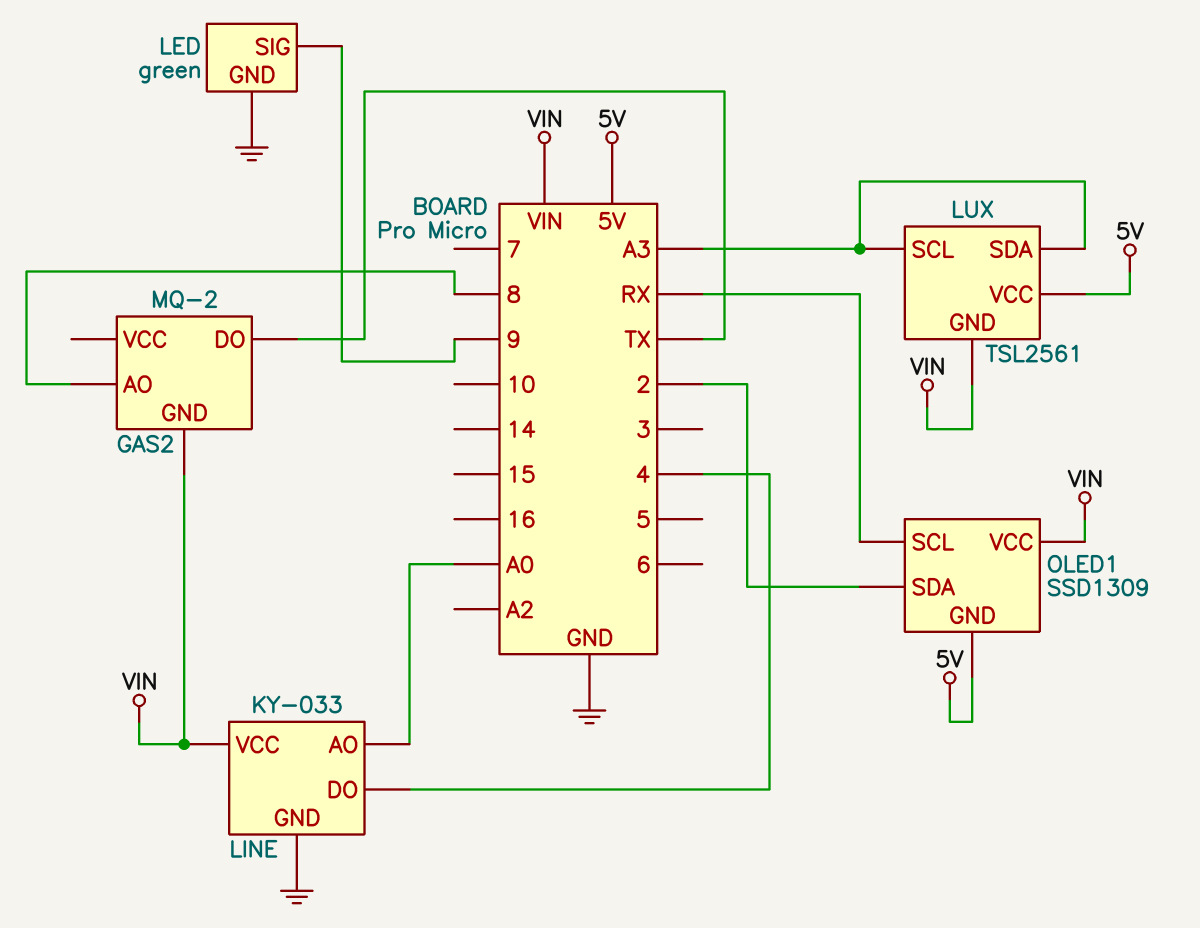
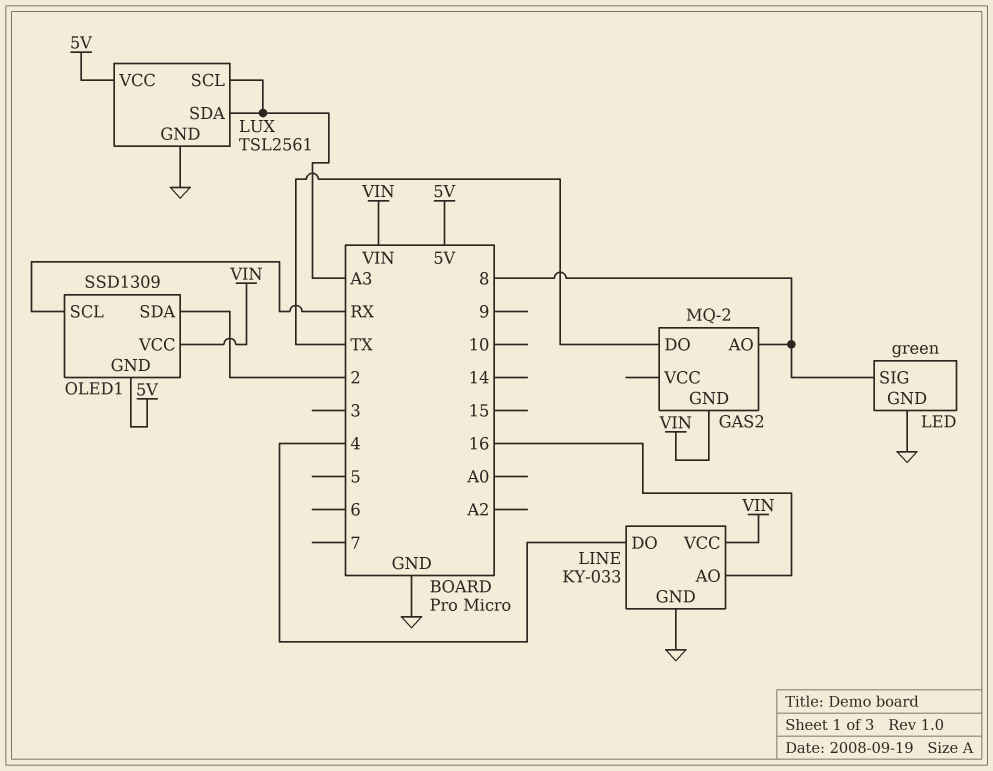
LED pin SIG: 9 -> 8
LINE pin AO: A0 -> 16
LUX pin GND: VIN -> GND

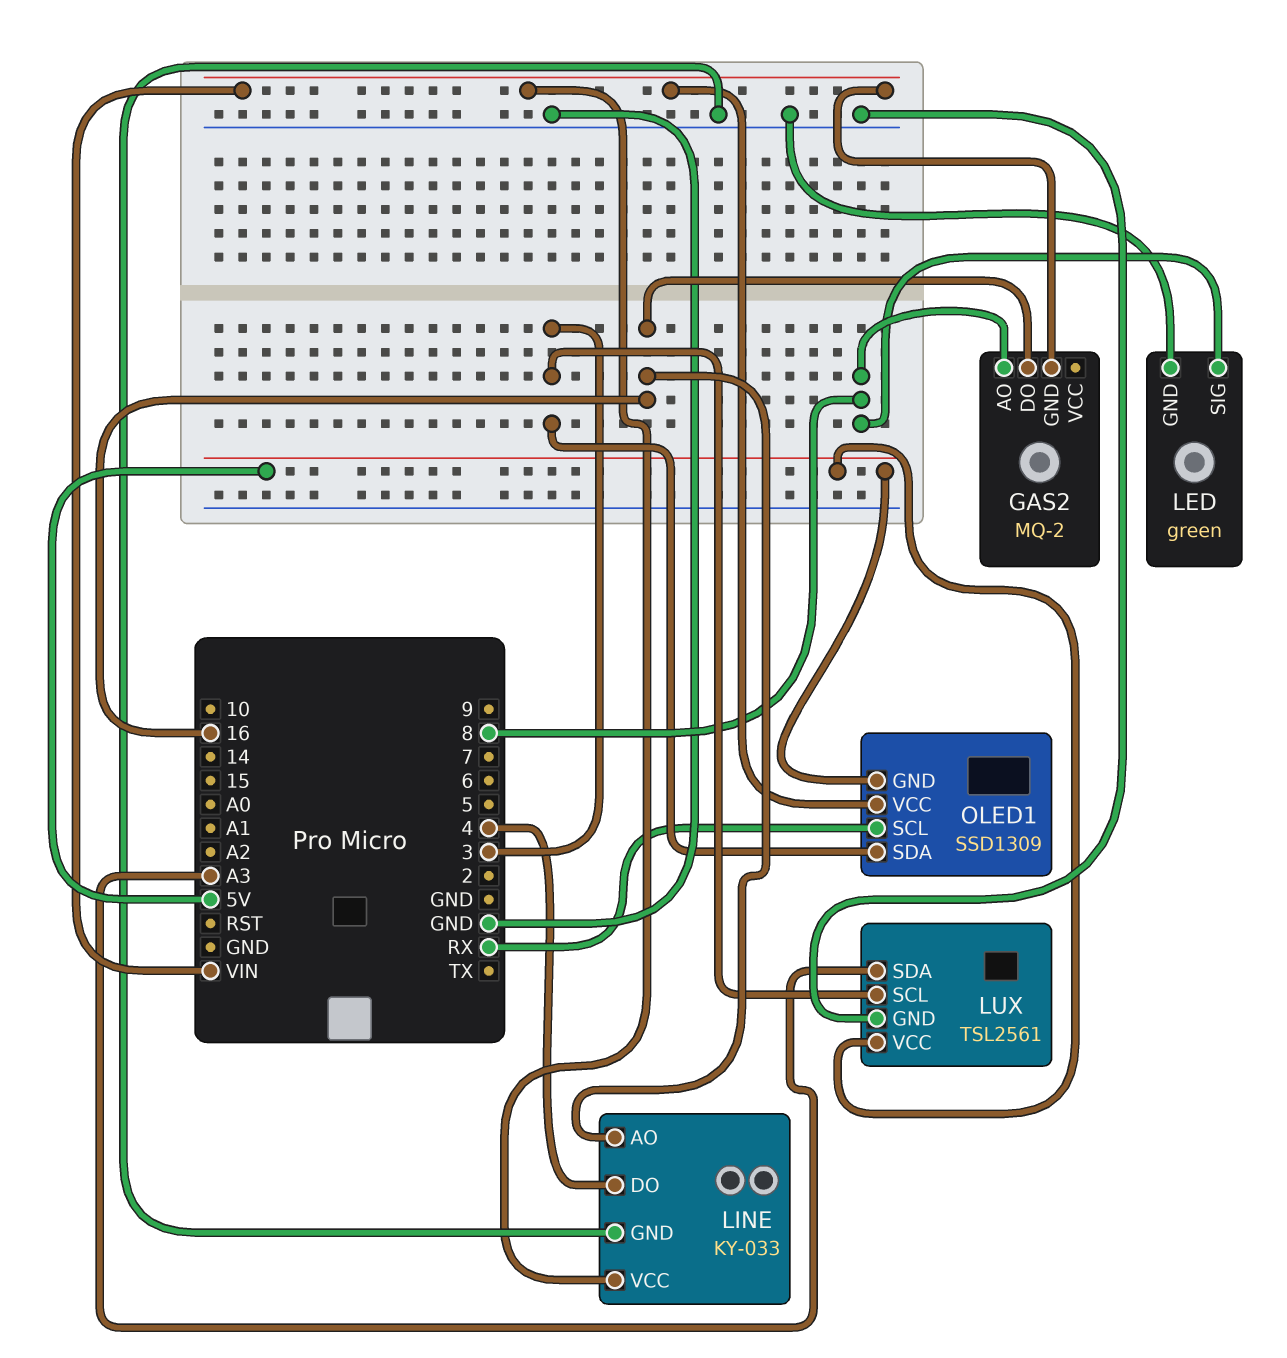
GAS2 pin DO: TX -> 16
LUX pin SCL: A3 -> 3
OLED1 pin SDA: 2 -> 3

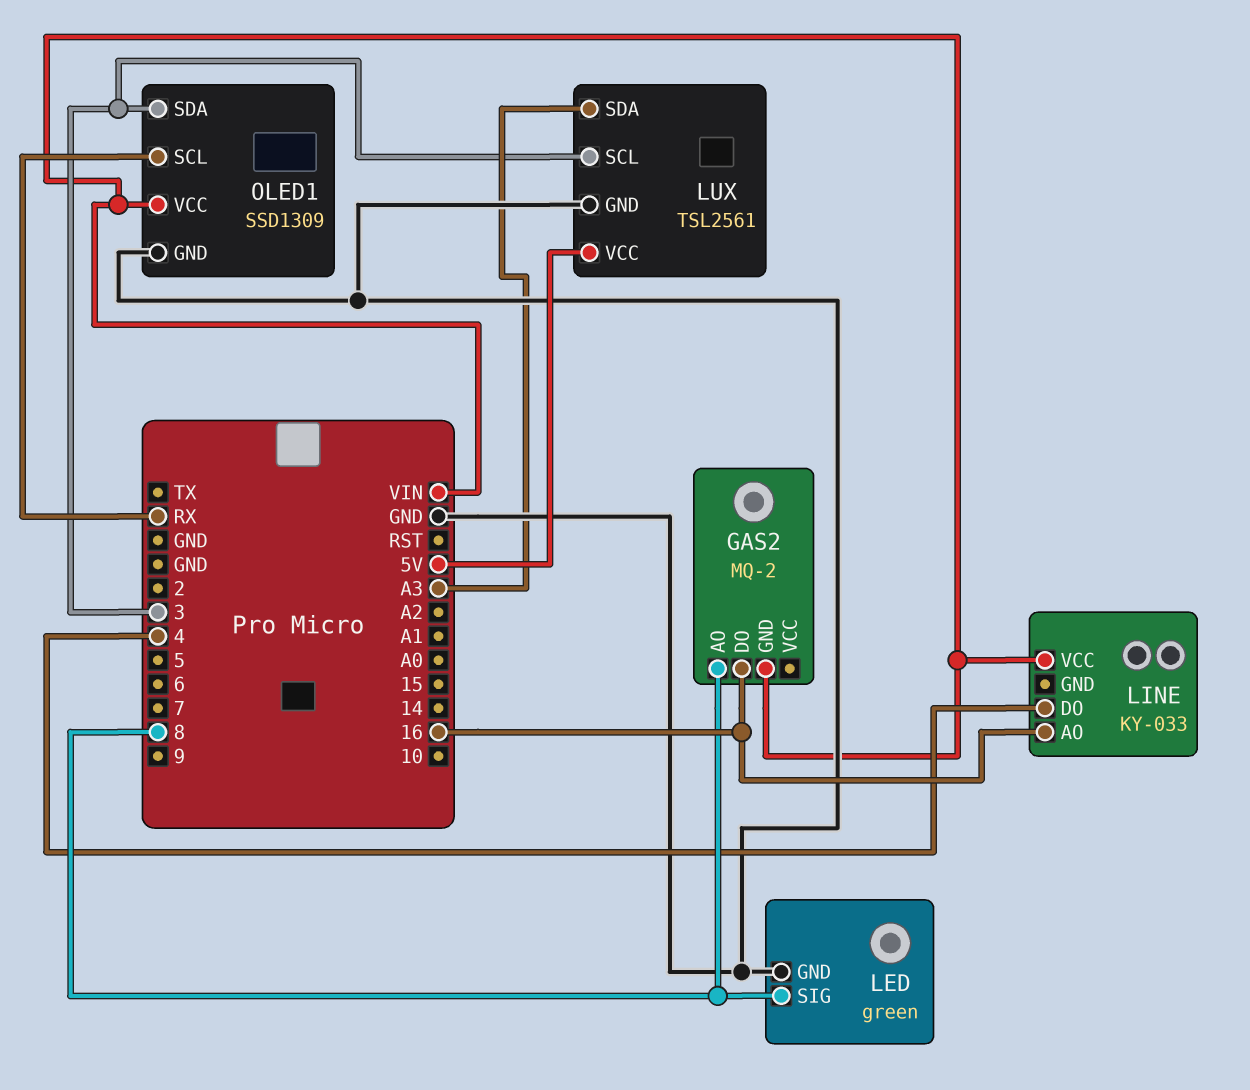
LINE pin GND: GND -> none
OLED1 pin GND: 5V -> GND

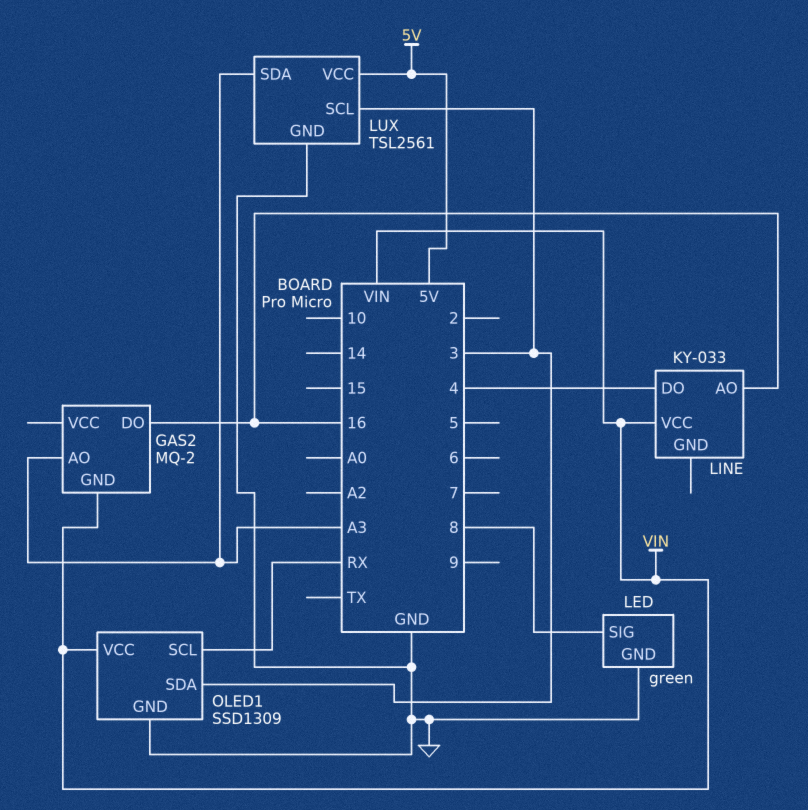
GAS2 pin AO: 8 -> A3

